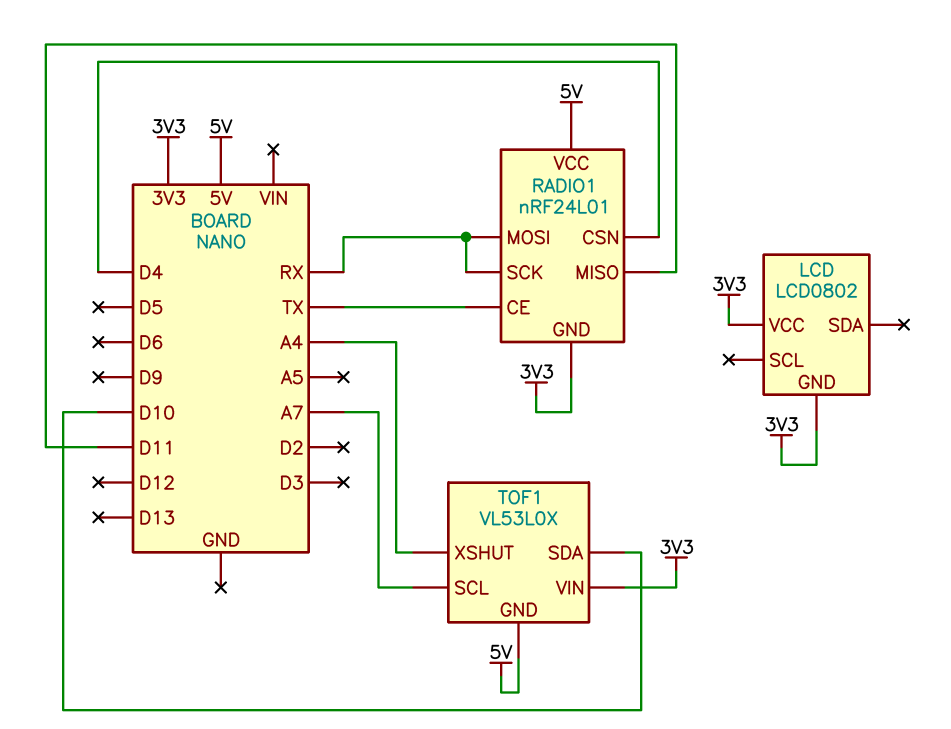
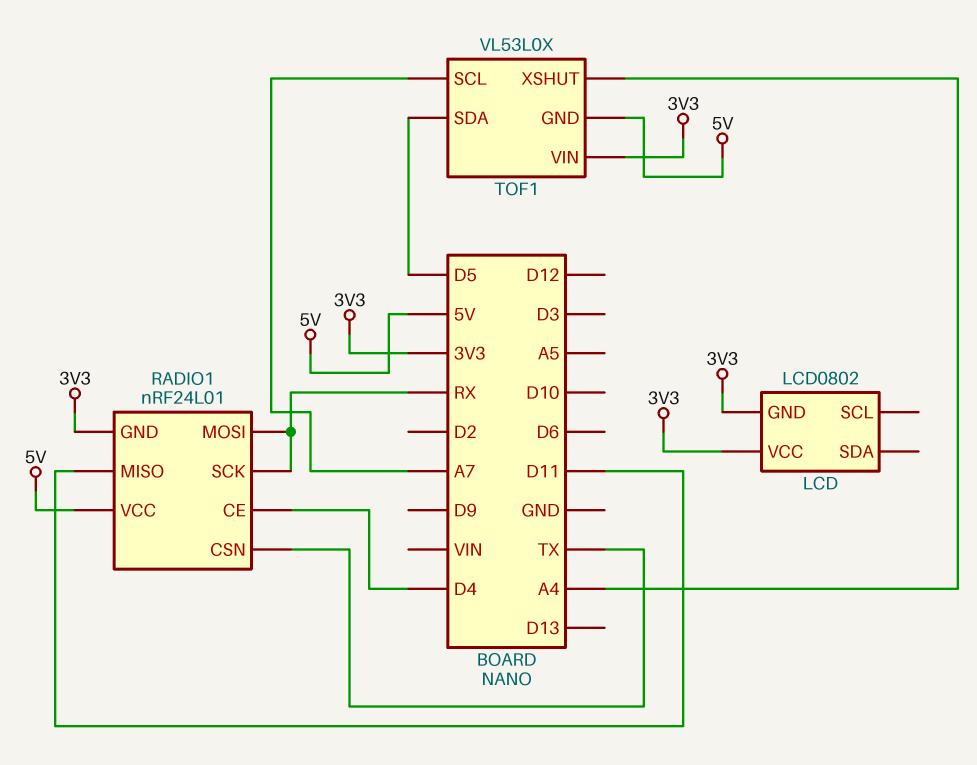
RADIO1 pin CE: TX -> D4
RADIO1 pin CSN: D4 -> TX
TOF1 pin SDA: D10 -> D5

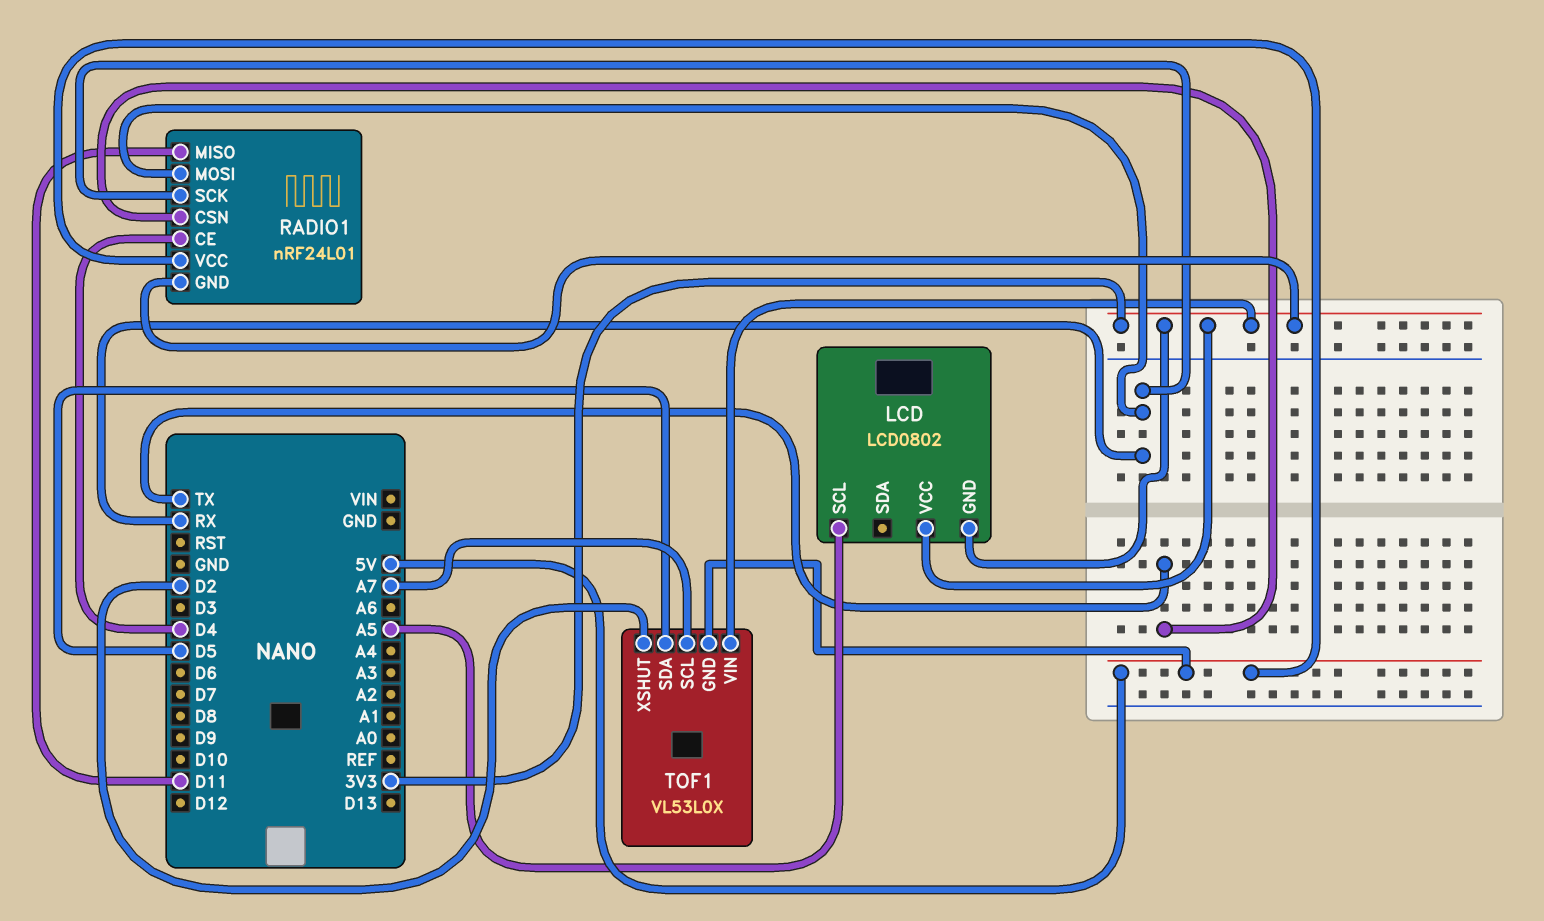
LCD pin SCL: none -> A5
TOF1 pin XSHUT: A4 -> D2

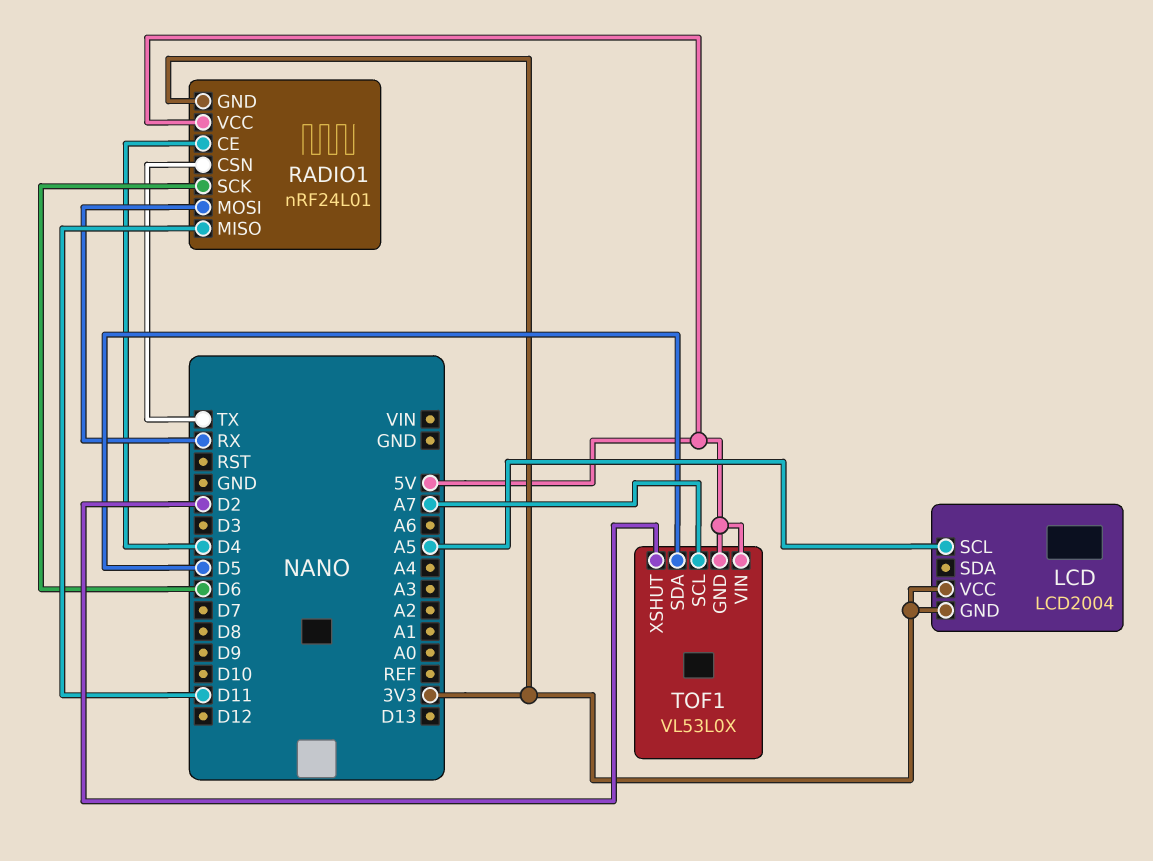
LCD: LCD0802 -> LCD2004
RADIO1 pin SCK: RX -> D6
TOF1 pin VIN: 3V3 -> 5V

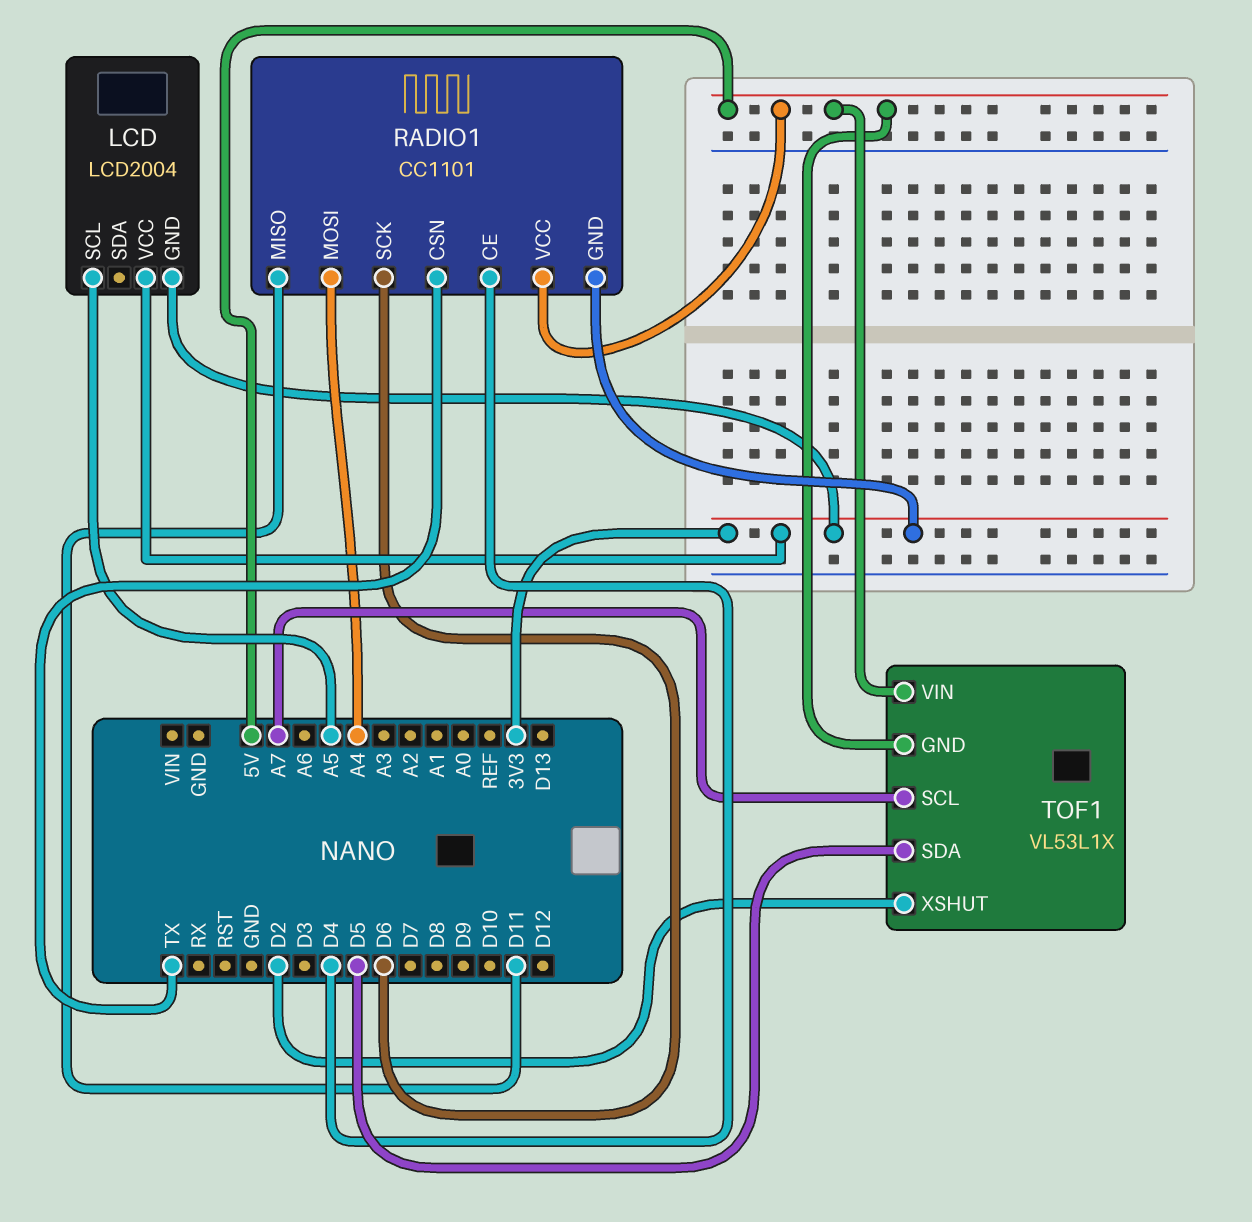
RADIO1: nRF24L01 -> CC1101
RADIO1 pin MOSI: RX -> A4
TOF1: VL53L0X -> VL53L1X

